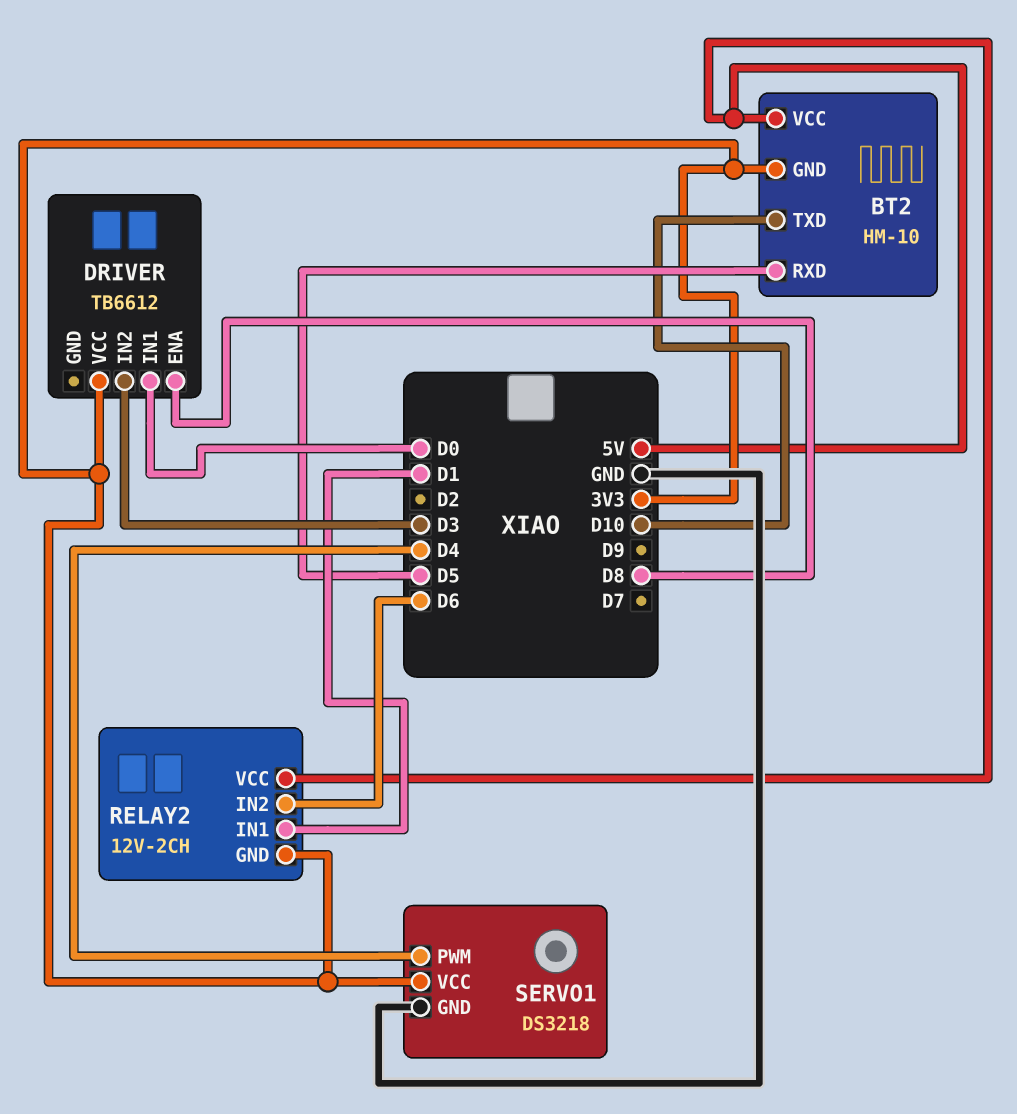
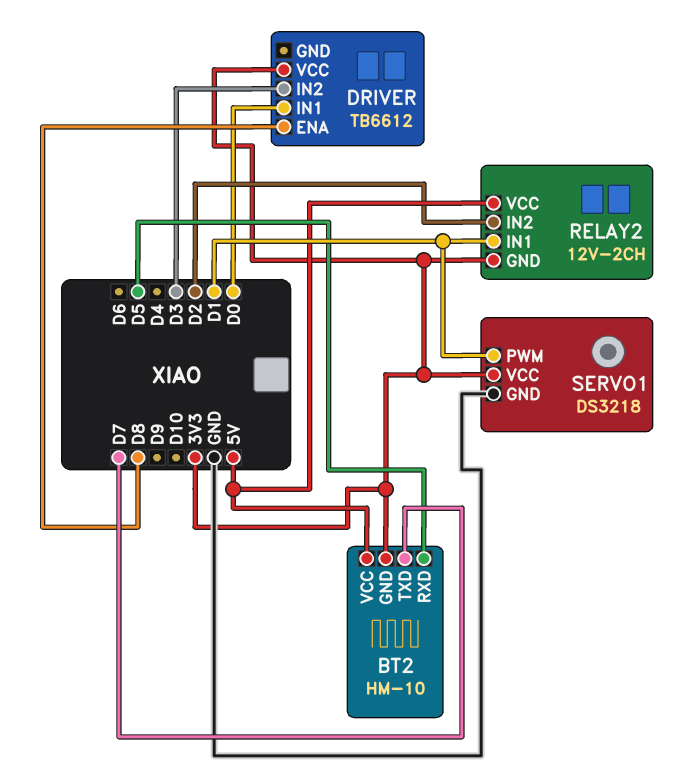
BT2 pin TXD: D10 -> D7
RELAY2 pin IN2: D6 -> D2
SERVO1 pin PWM: D4 -> D1

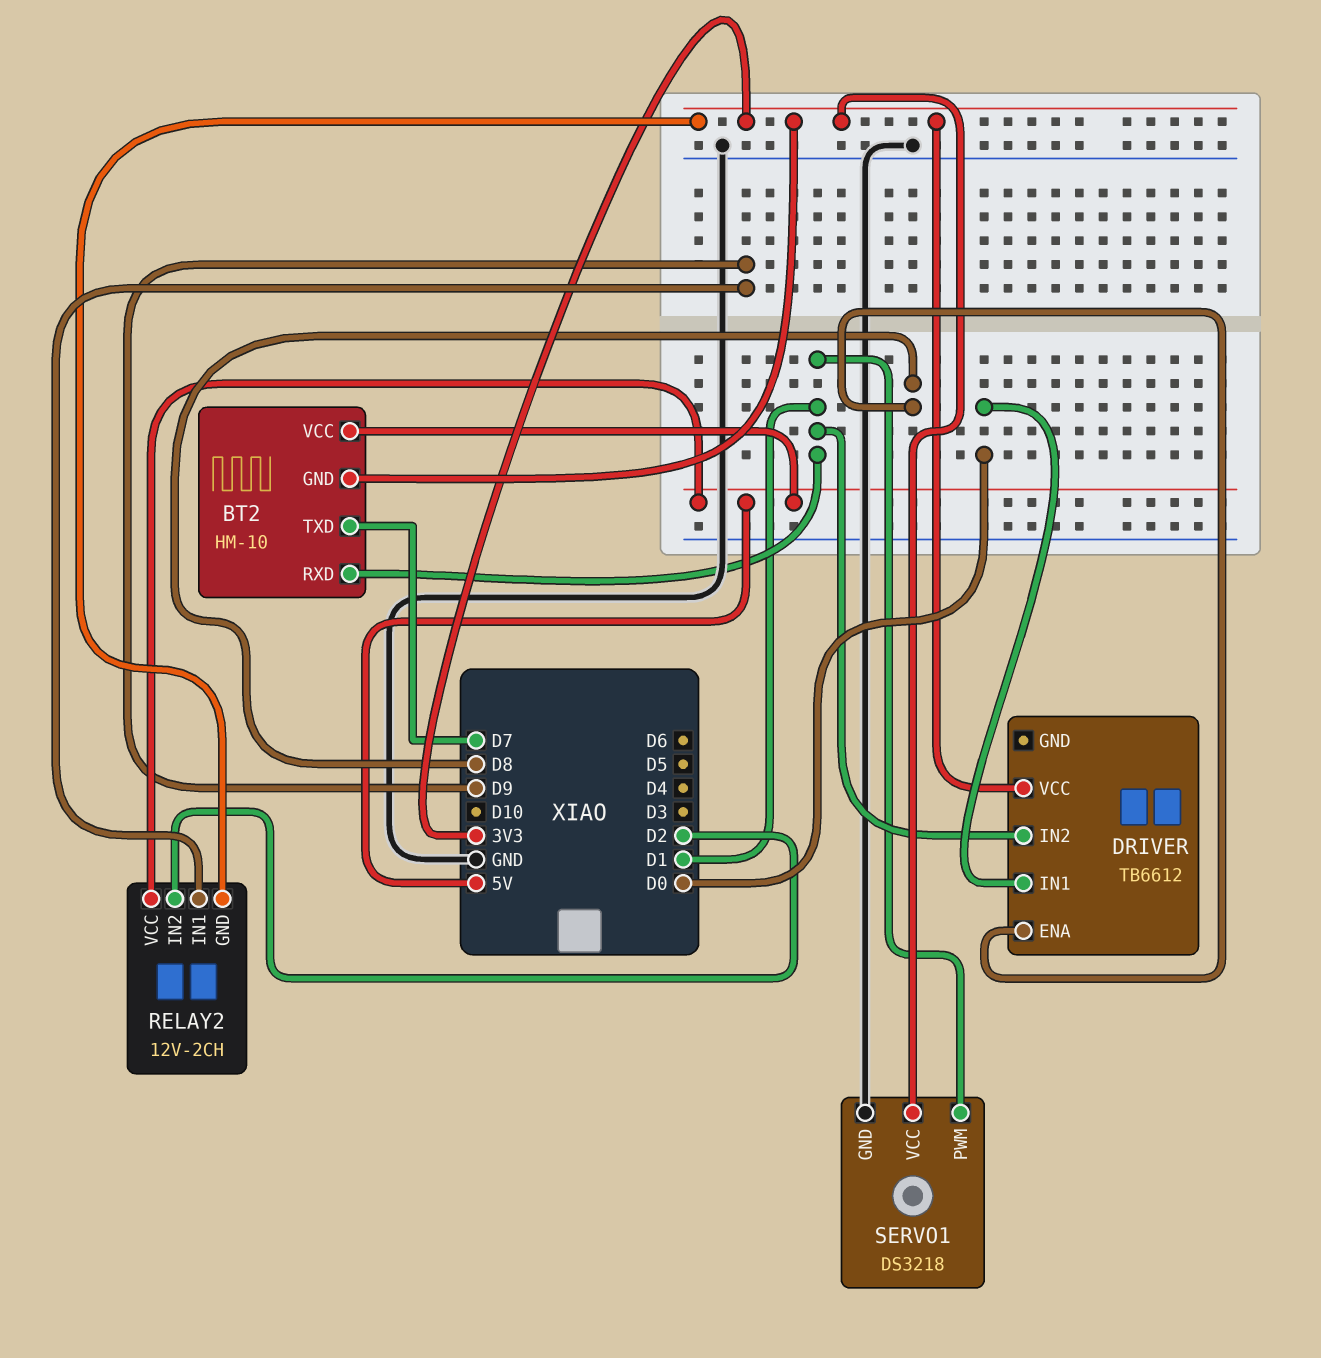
BT2 pin RXD: D5 -> D1
DRIVER pin IN2: D3 -> D1
RELAY2 pin IN1: D1 -> D9

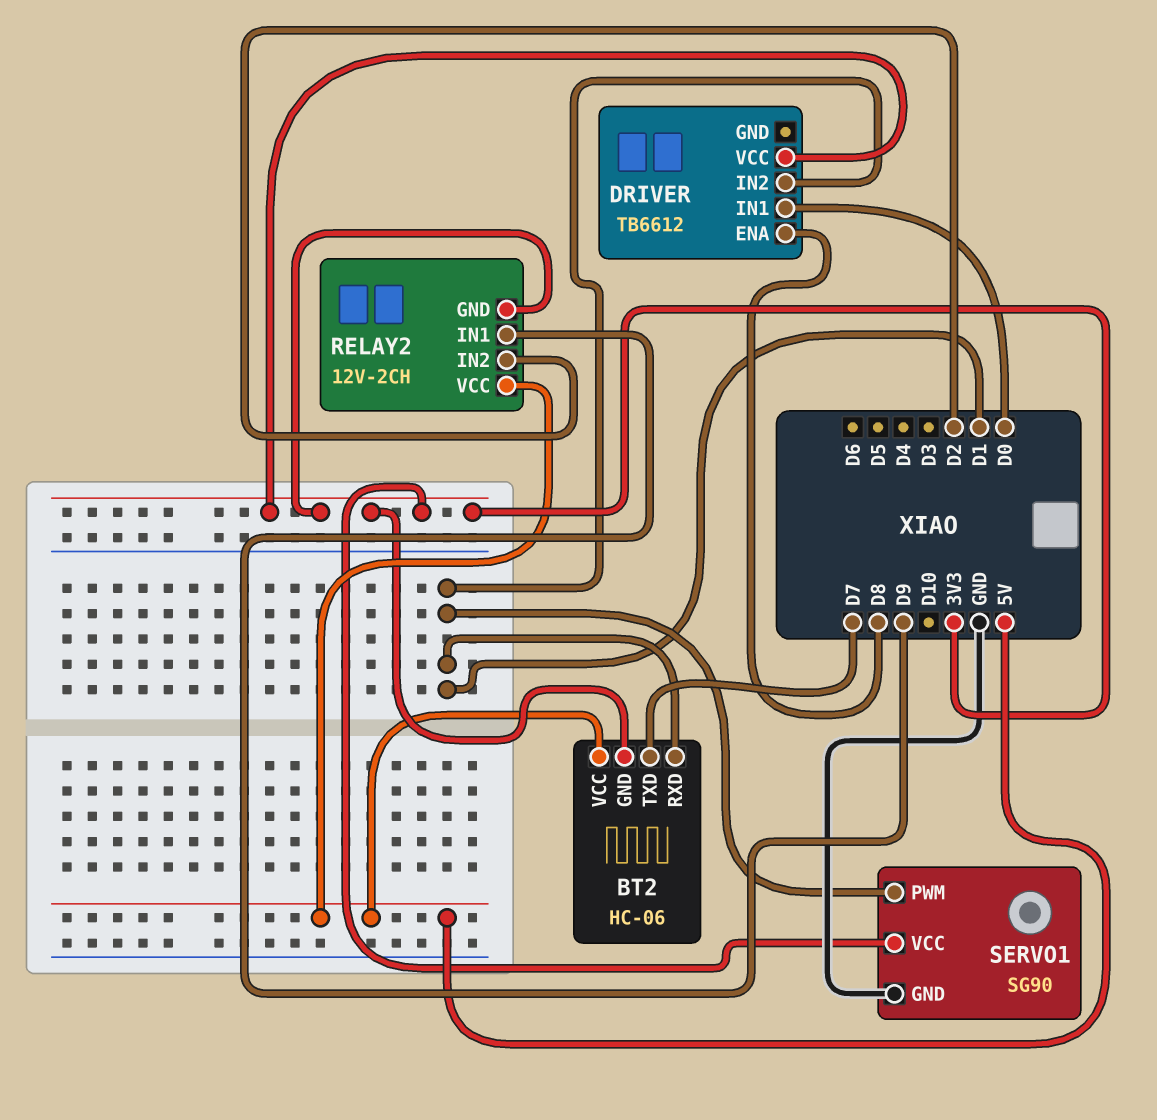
BT2: HM-10 -> HC-06
SERVO1: DS3218 -> SG90

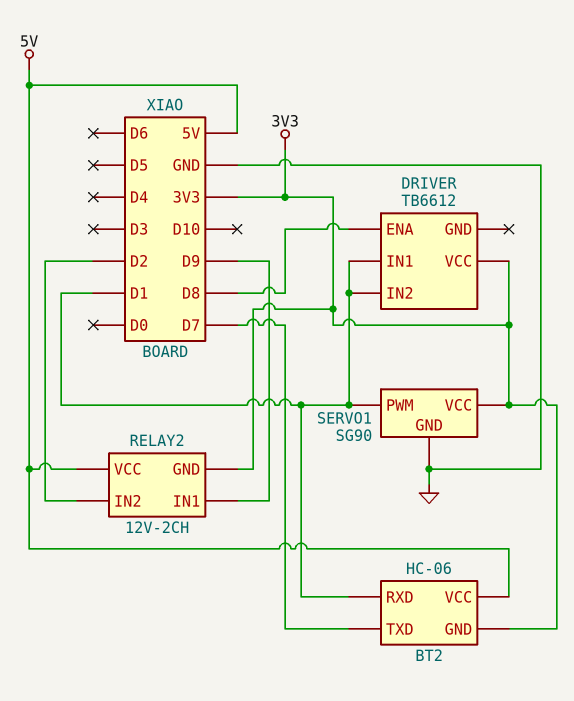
DRIVER pin IN1: D0 -> D1

